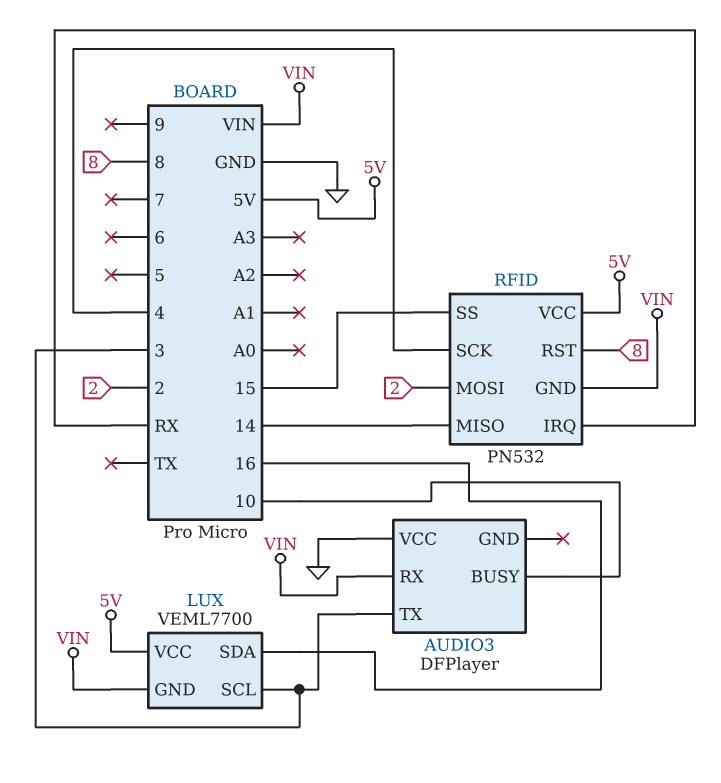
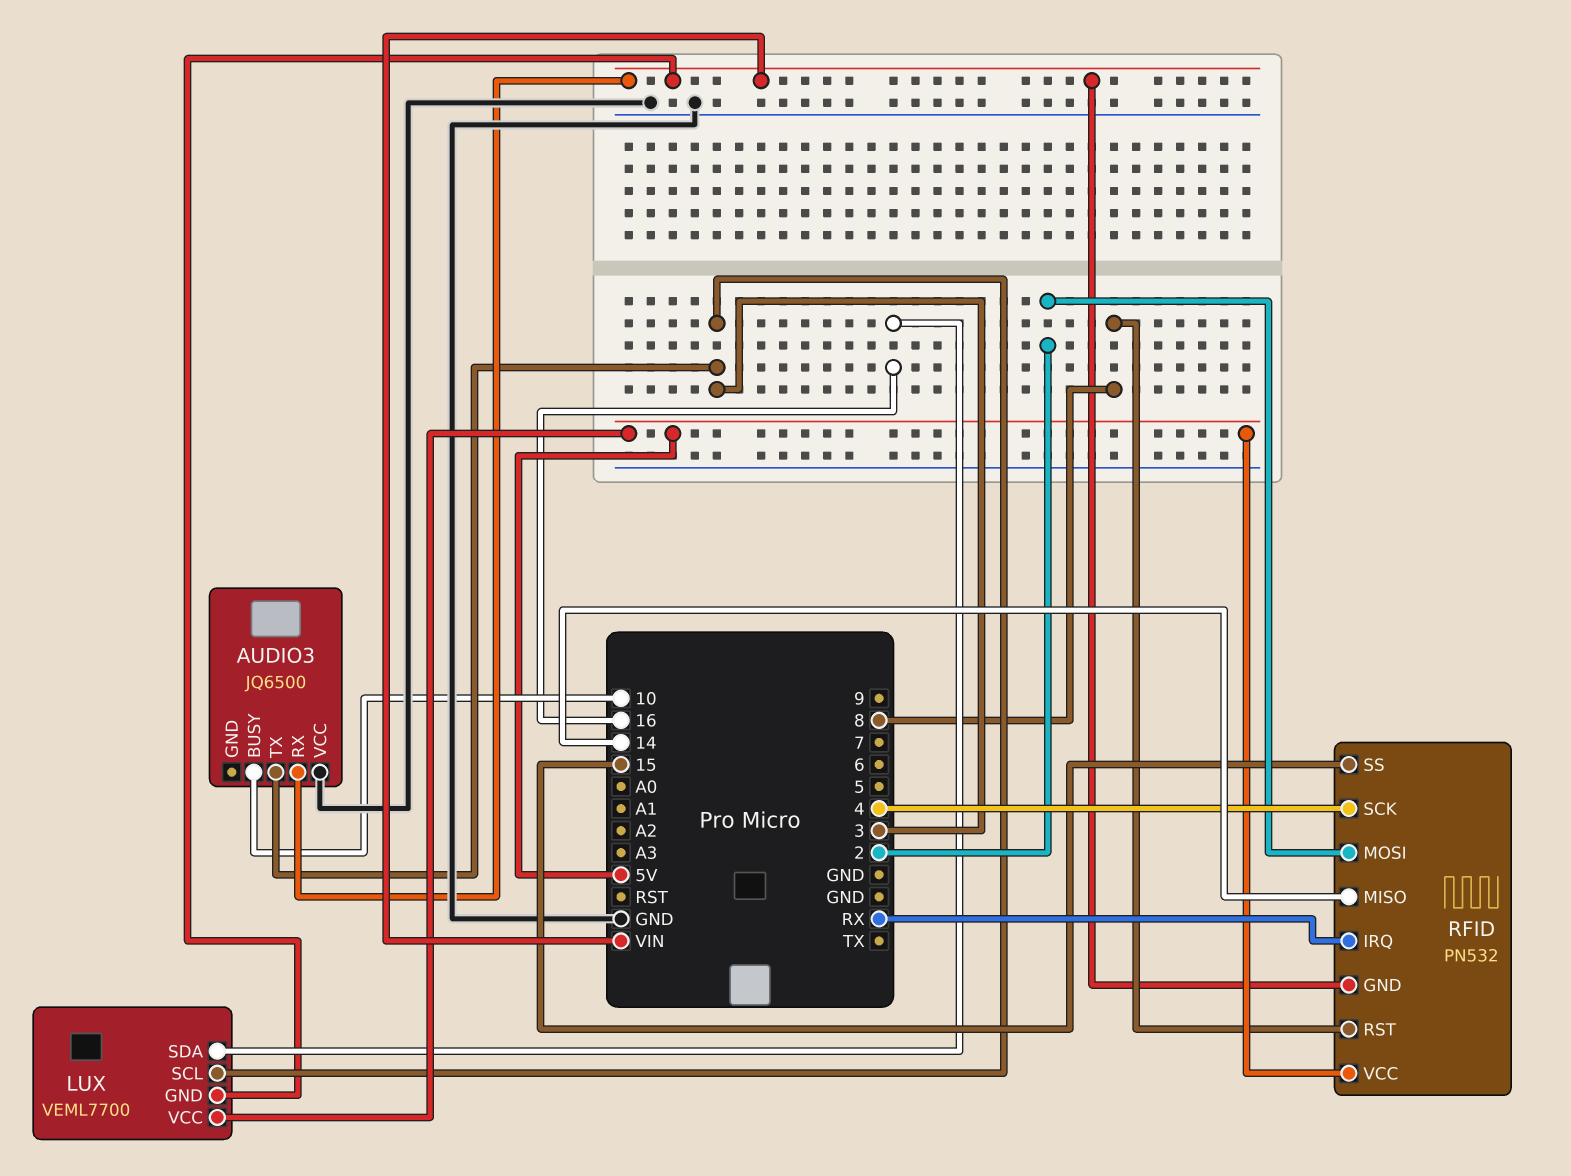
AUDIO3: DFPlayer -> JQ6500

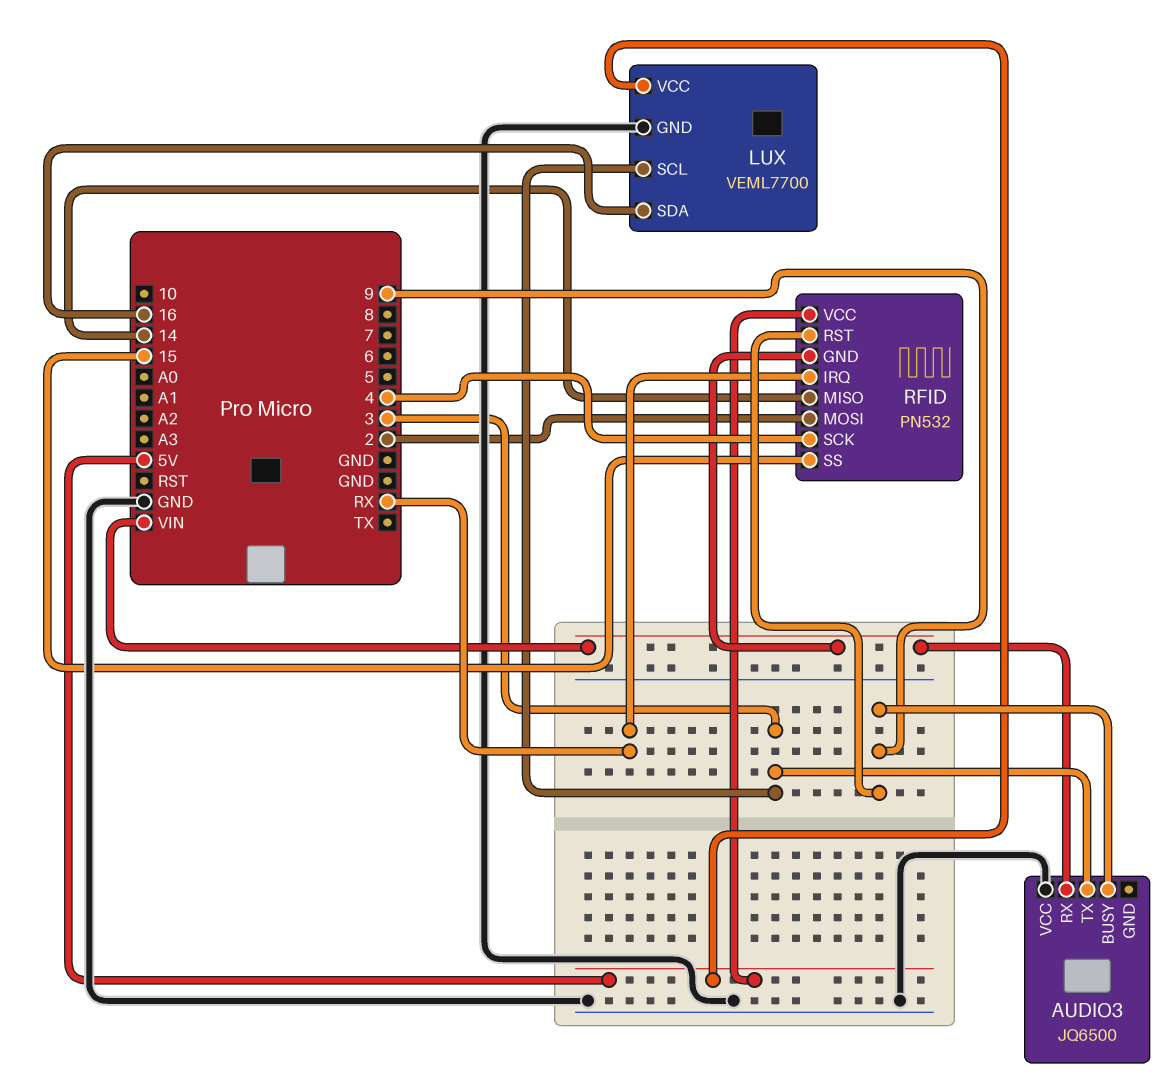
AUDIO3 pin BUSY: 10 -> 9
LUX pin GND: VIN -> GND
RFID pin RST: 8 -> 9

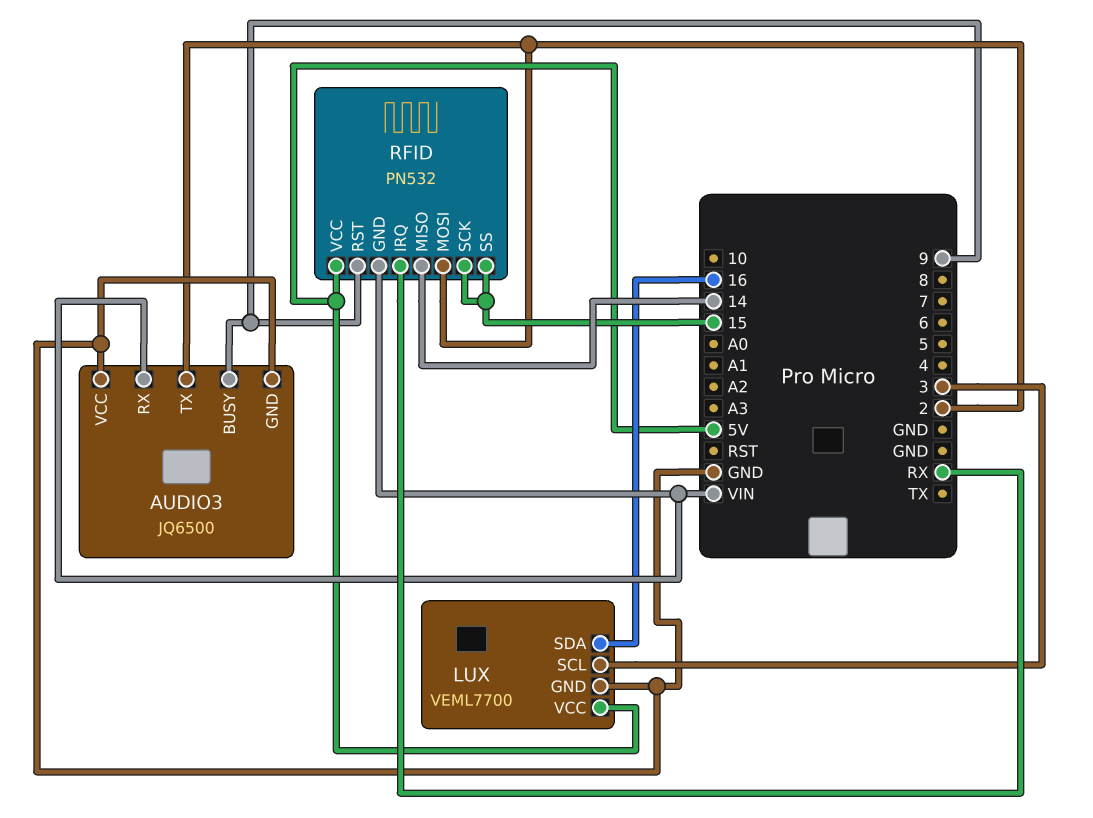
AUDIO3 pin GND: none -> GND
AUDIO3 pin TX: 3 -> 2
RFID pin SCK: 4 -> 15

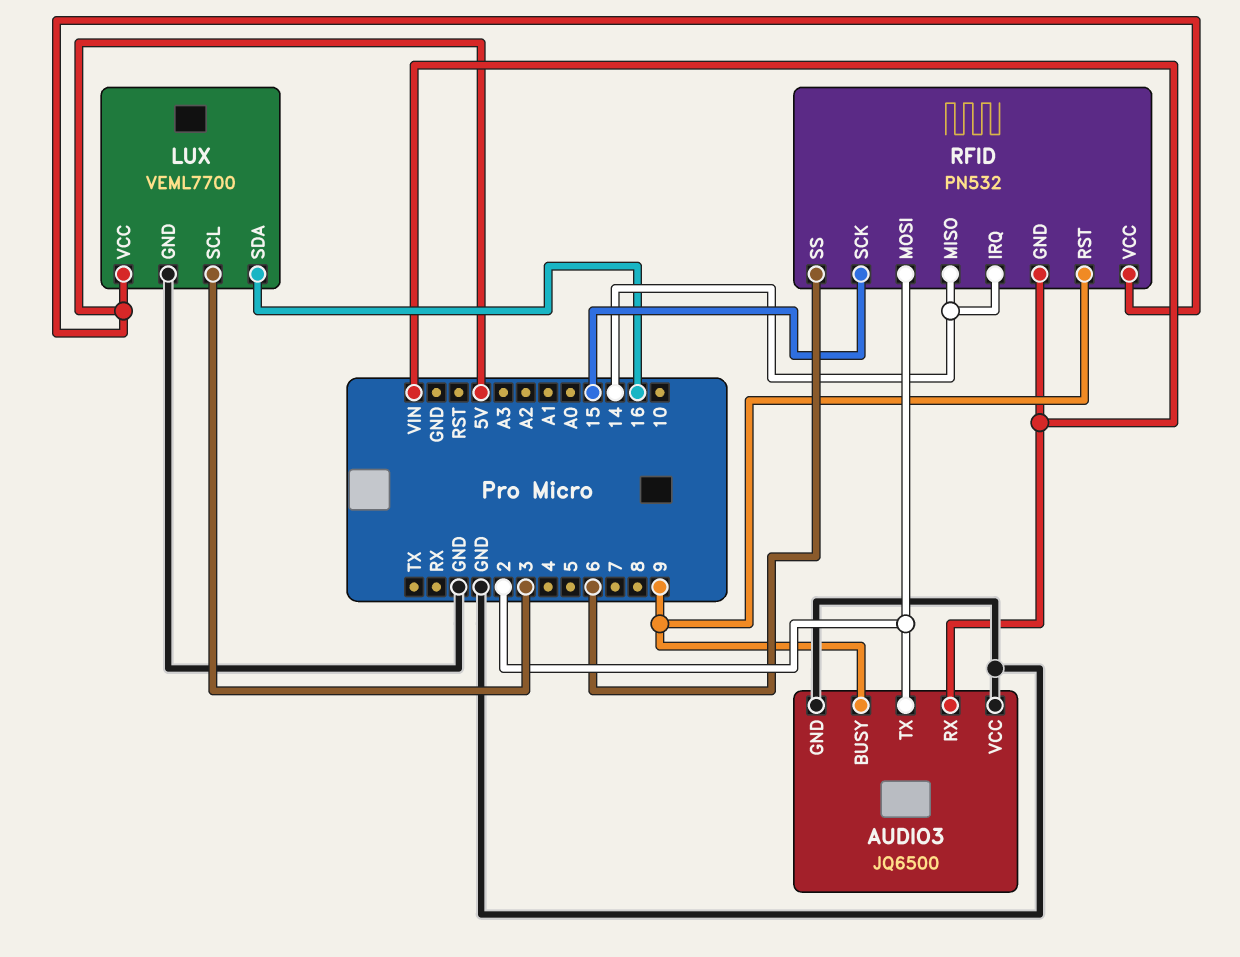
RFID pin IRQ: RX -> 14
RFID pin SS: 15 -> 6

